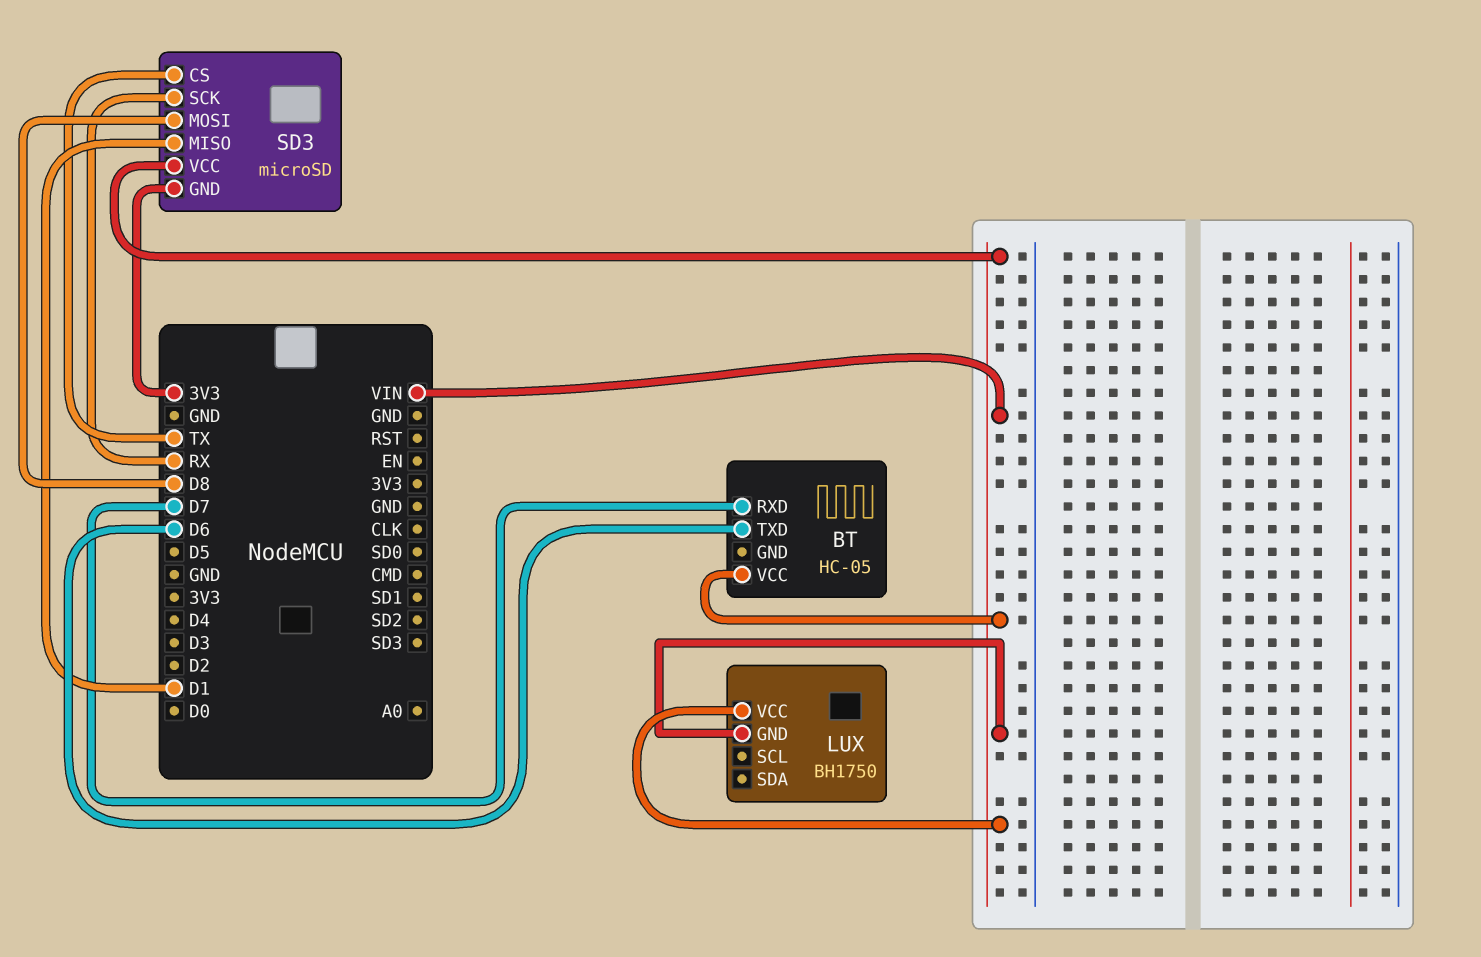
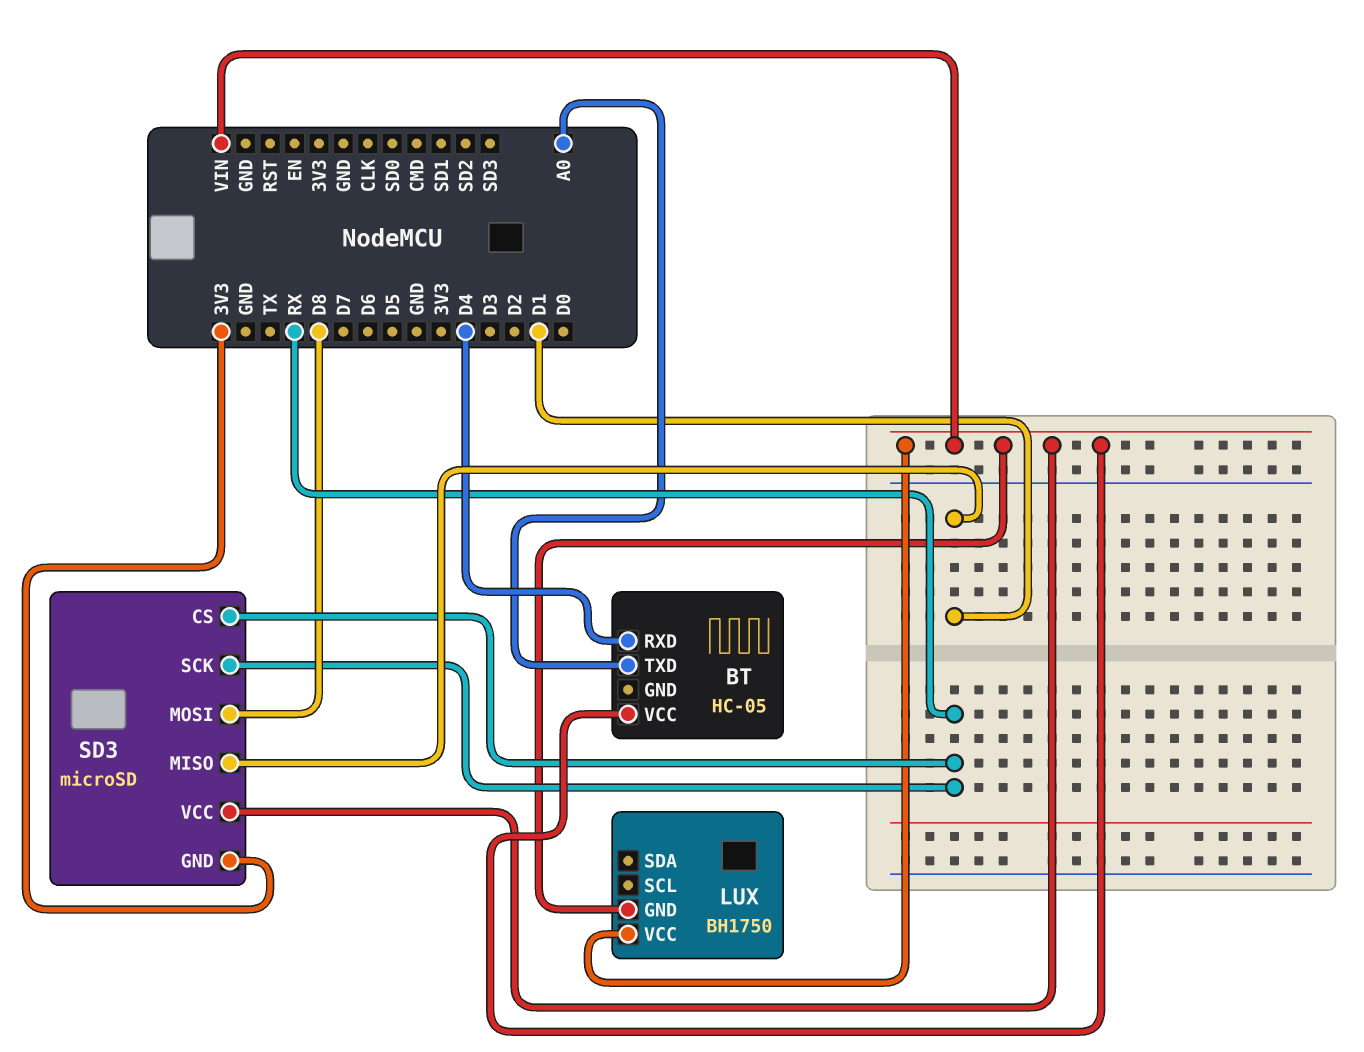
BT pin RXD: D7 -> D4
BT pin TXD: D6 -> A0
SD3 pin CS: TX -> RX

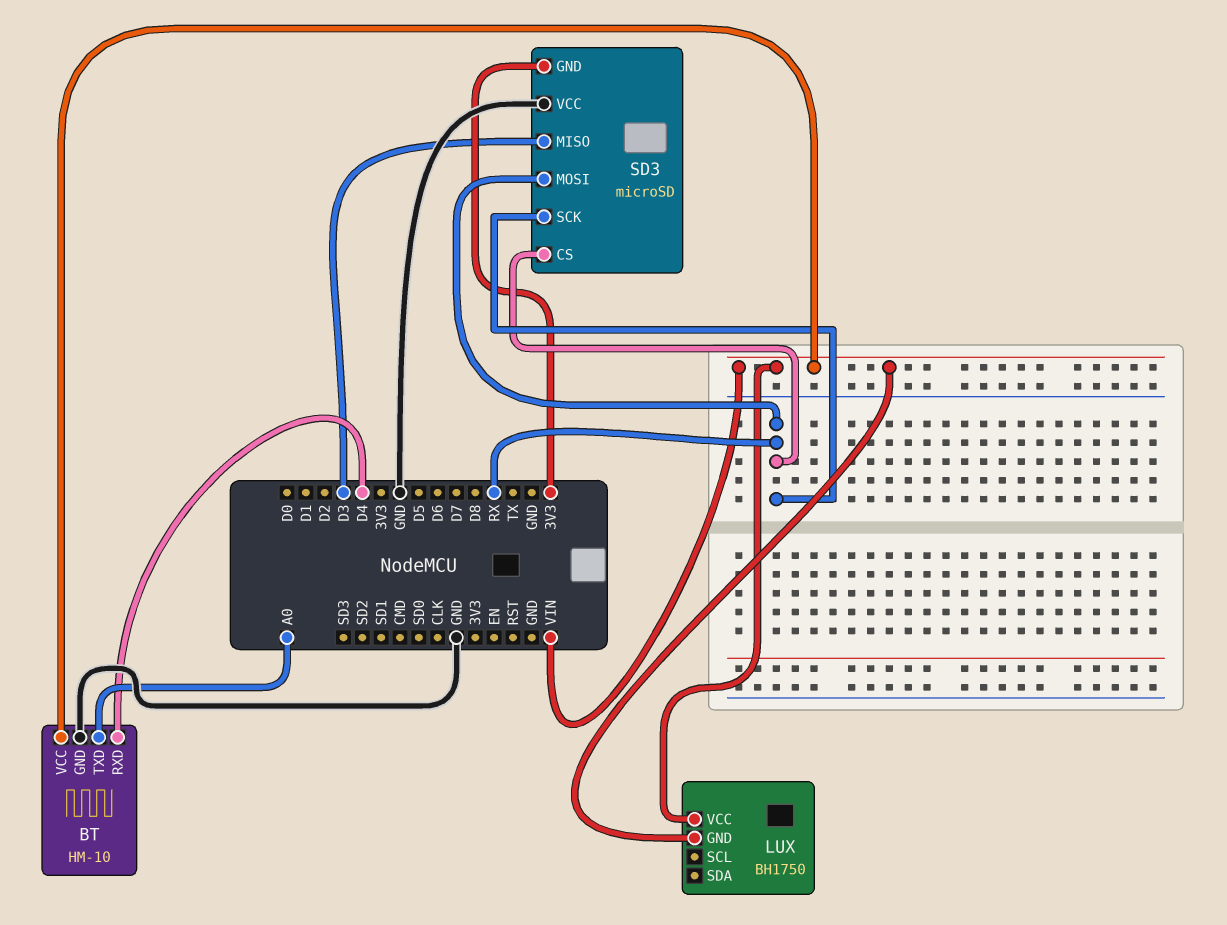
BT: HC-05 -> HM-10
BT pin GND: none -> GND
SD3 pin MISO: D1 -> D3
SD3 pin MOSI: D8 -> RX
SD3 pin VCC: VIN -> GND

